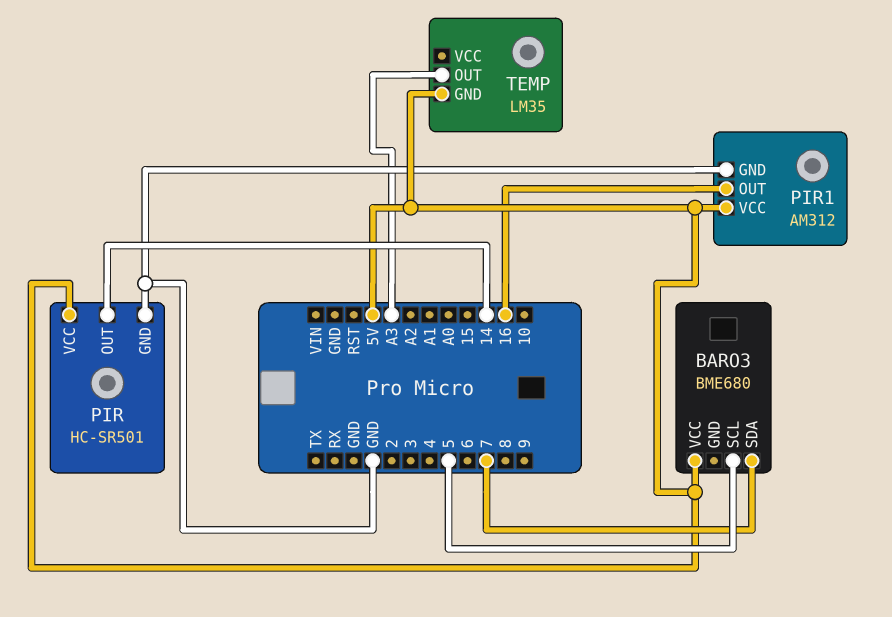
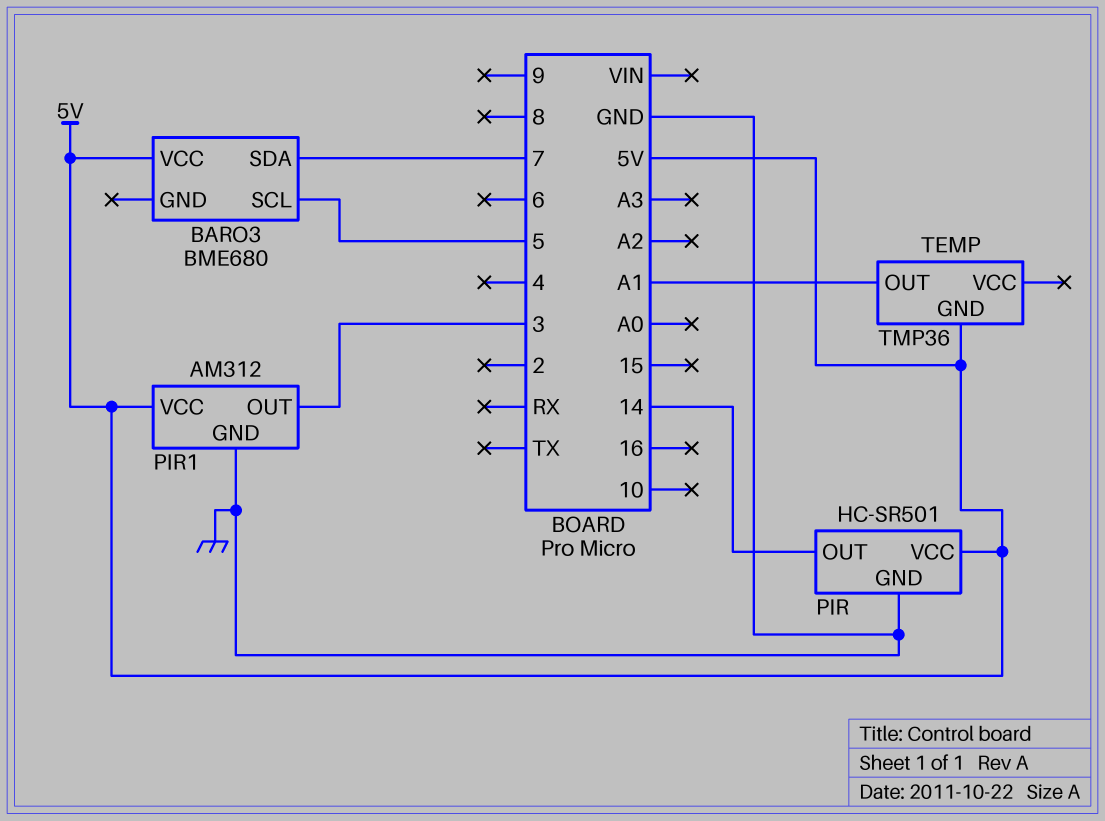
PIR1 pin OUT: 16 -> 3
TEMP: LM35 -> TMP36
TEMP pin OUT: A3 -> A1

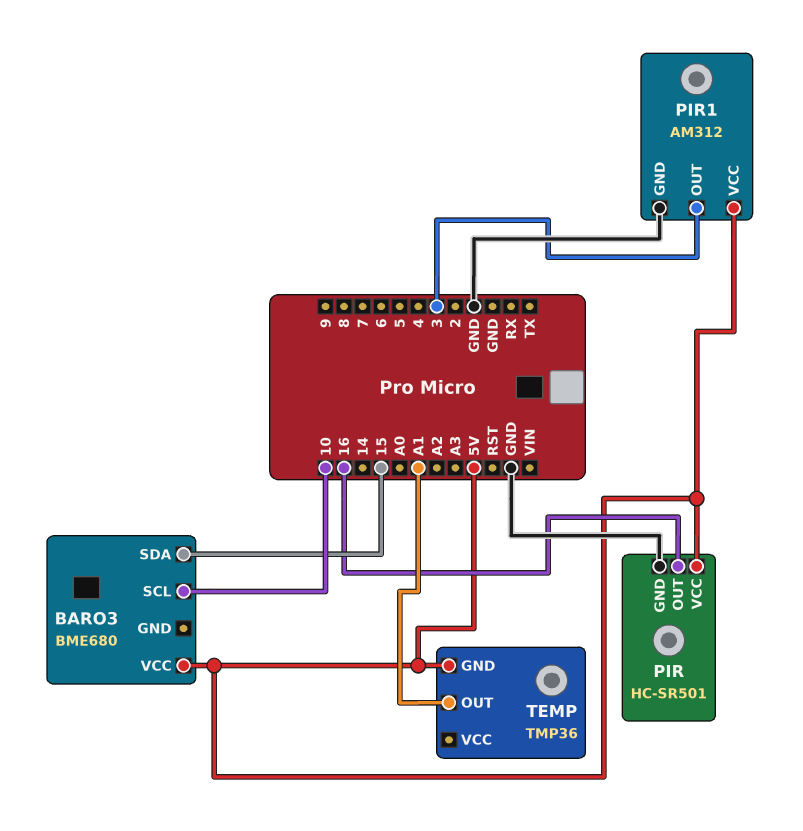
BARO3 pin SCL: 5 -> 10
BARO3 pin SDA: 7 -> 15
PIR pin OUT: 14 -> 16

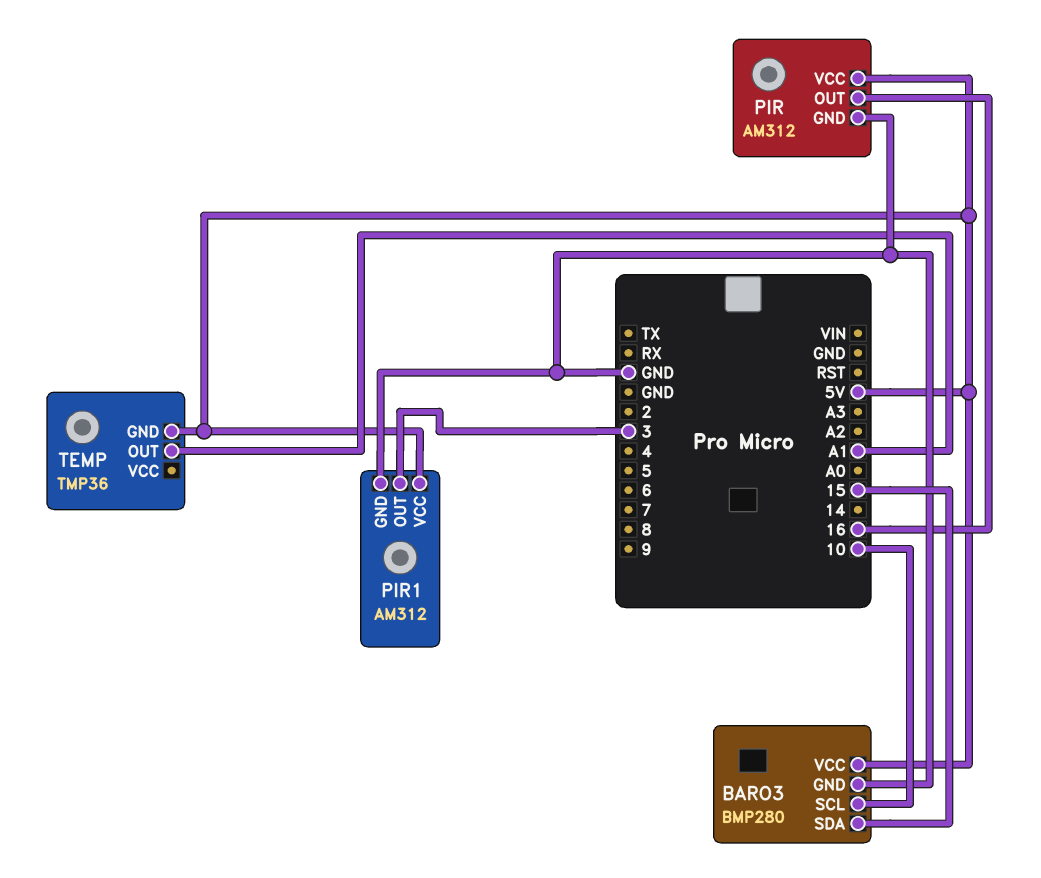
BARO3: BME680 -> BMP280
BARO3 pin GND: none -> GND
PIR: HC-SR501 -> AM312

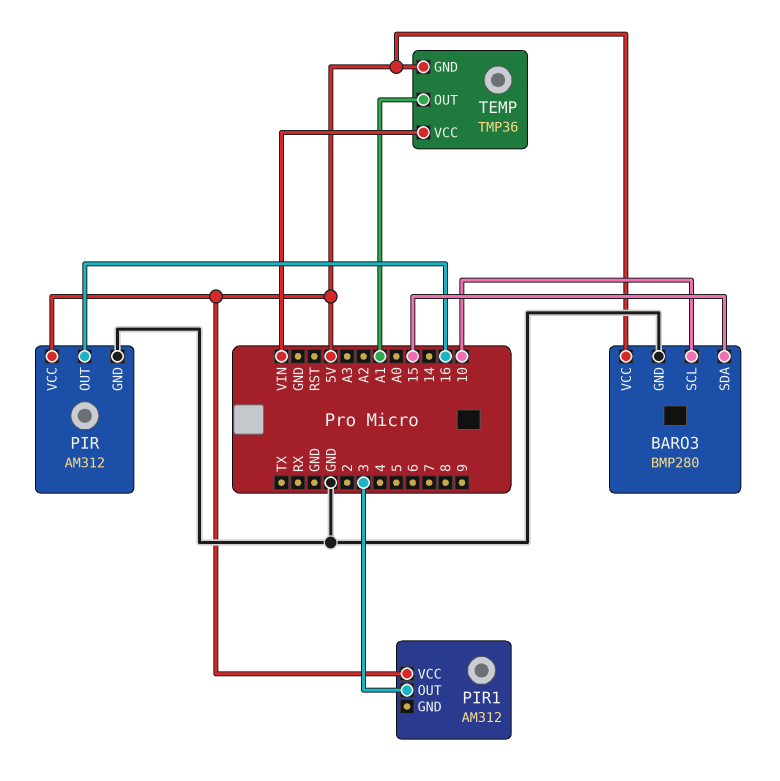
PIR1 pin GND: GND -> none
TEMP pin VCC: none -> VIN

